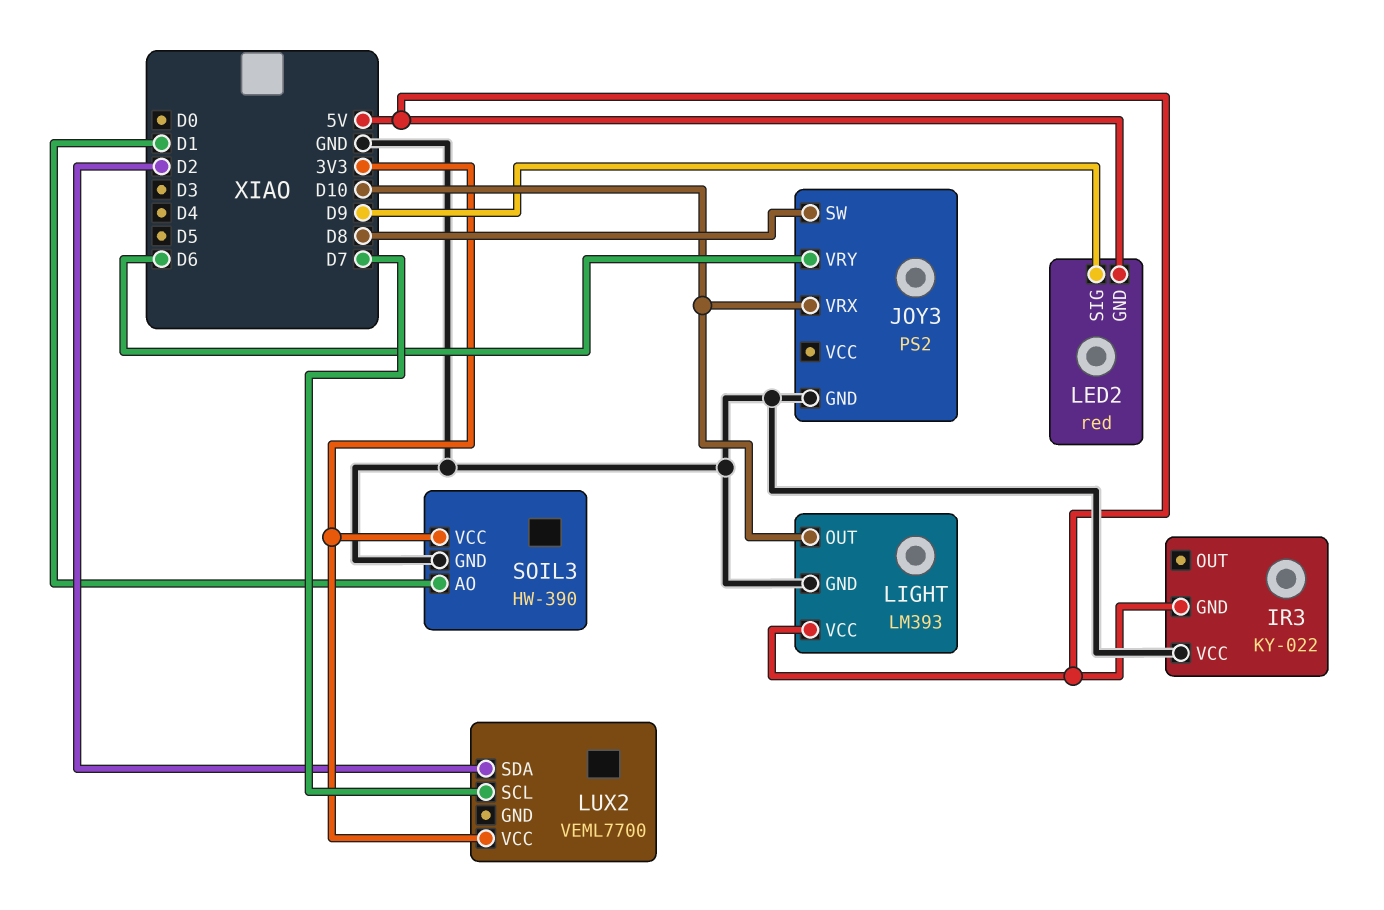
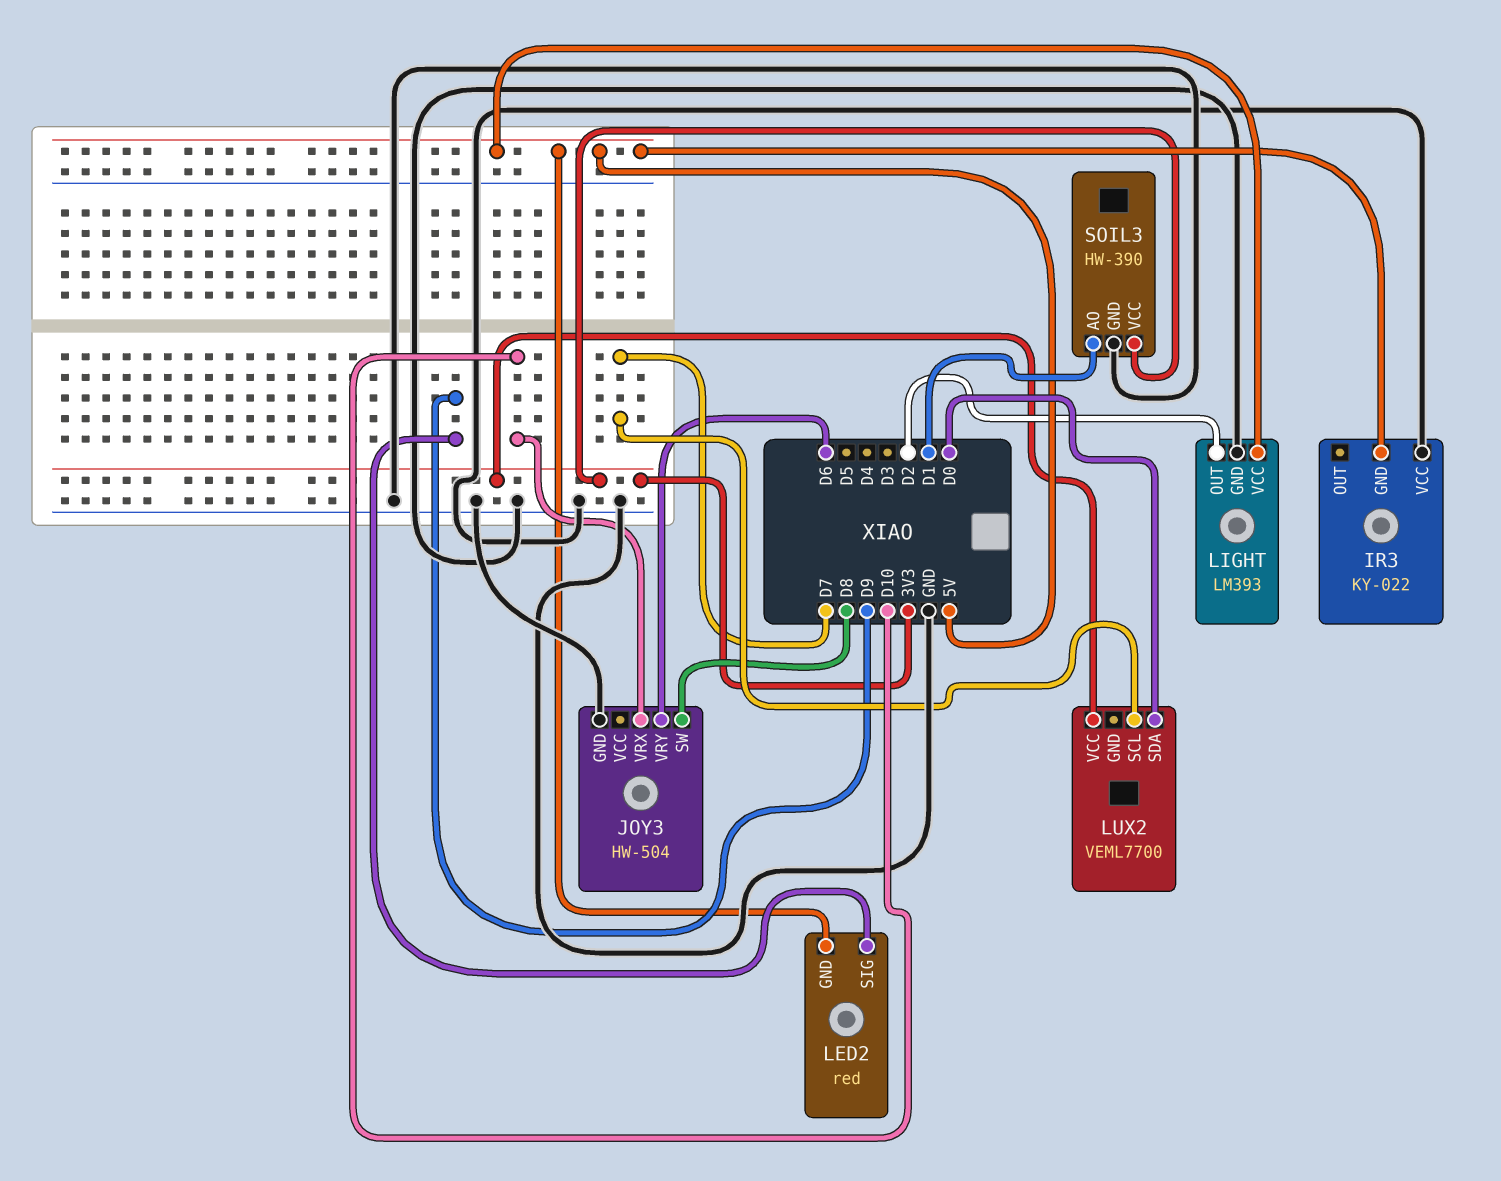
JOY3: PS2 -> HW-504
LIGHT pin OUT: D10 -> D2
LUX2 pin SDA: D2 -> D0

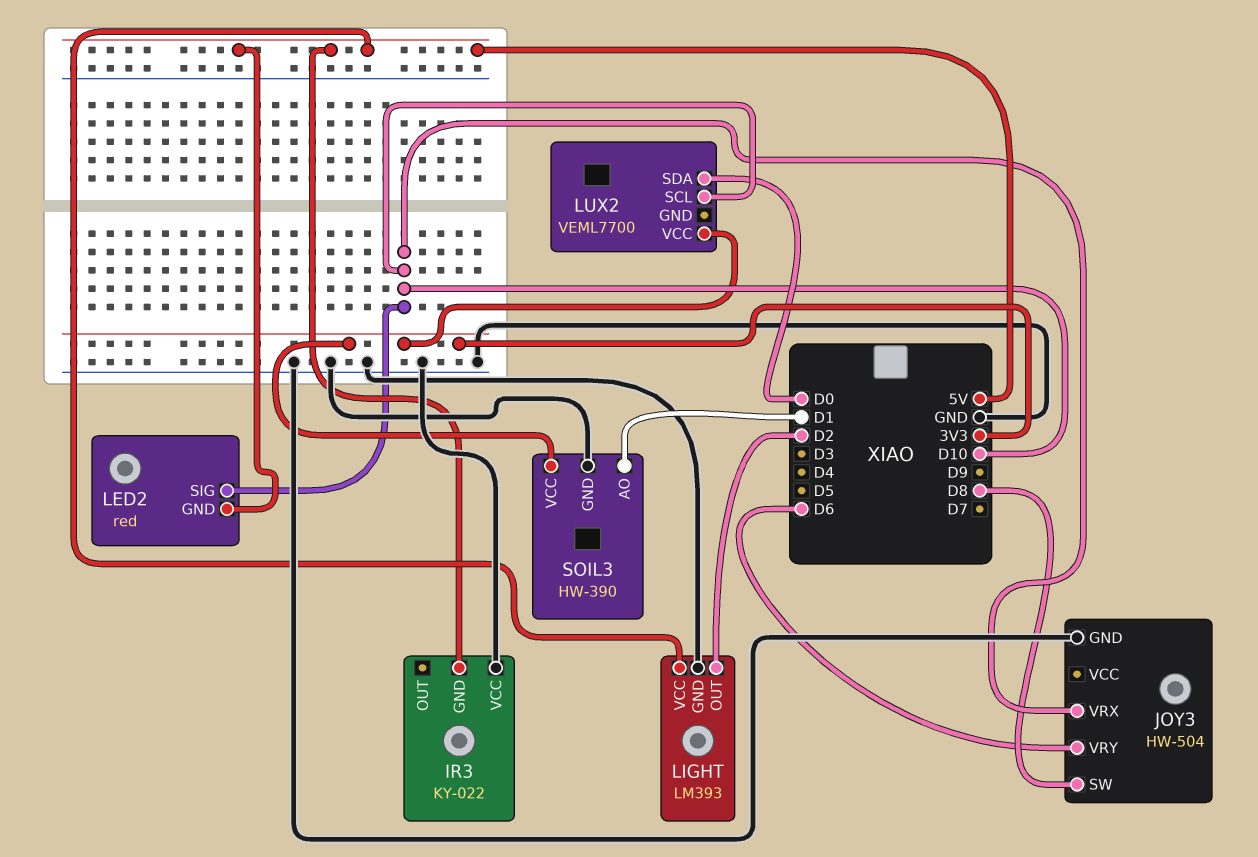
LED2 pin SIG: D9 -> D10
LUX2 pin SCL: D7 -> D10

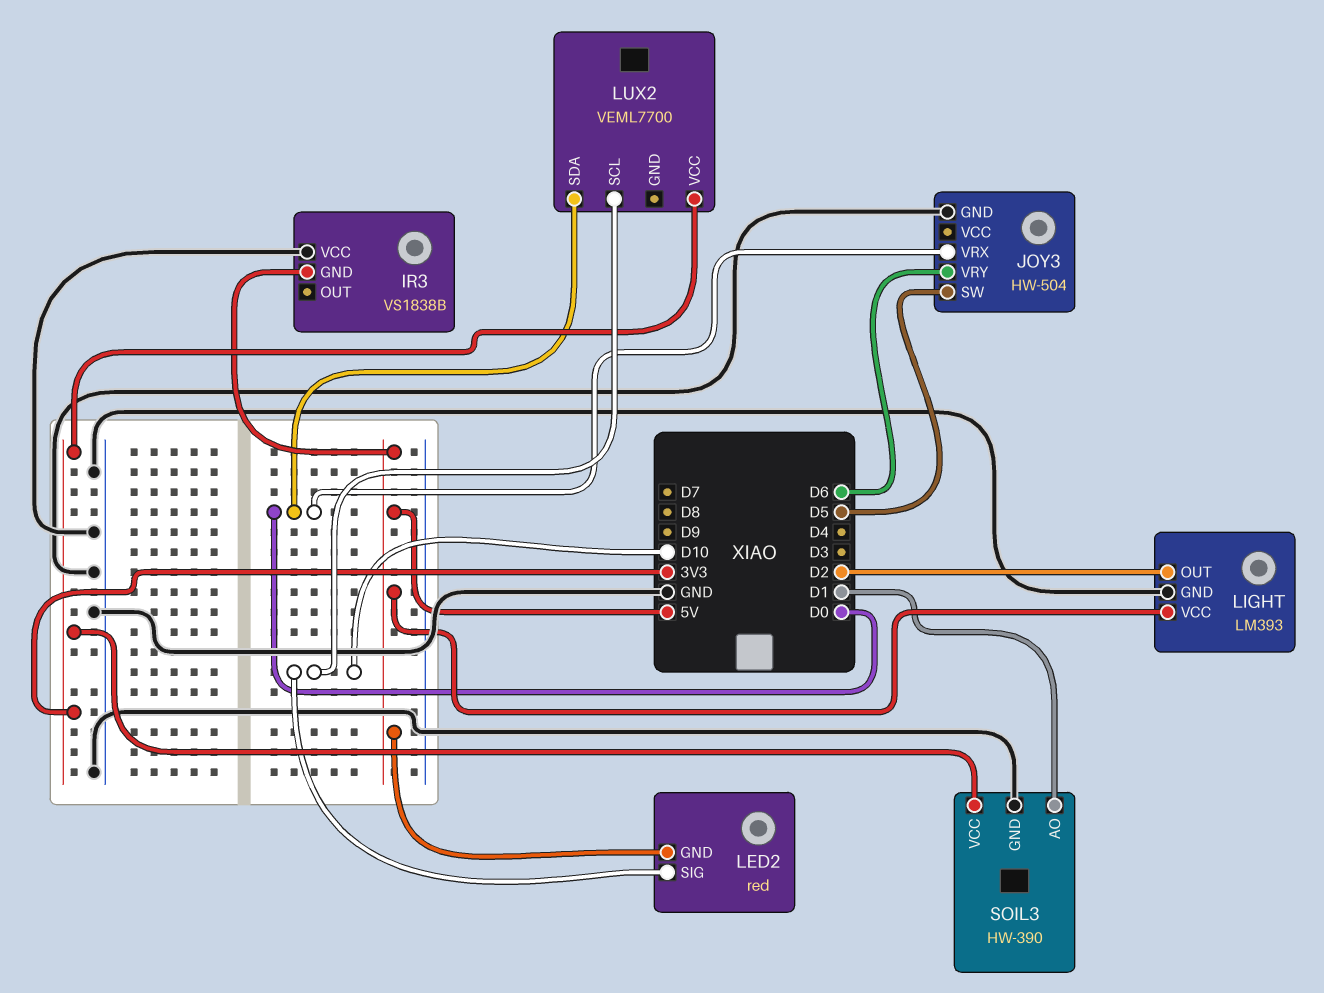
IR3: KY-022 -> VS1838B
JOY3 pin SW: D8 -> D5
JOY3 pin VRX: D10 -> D0

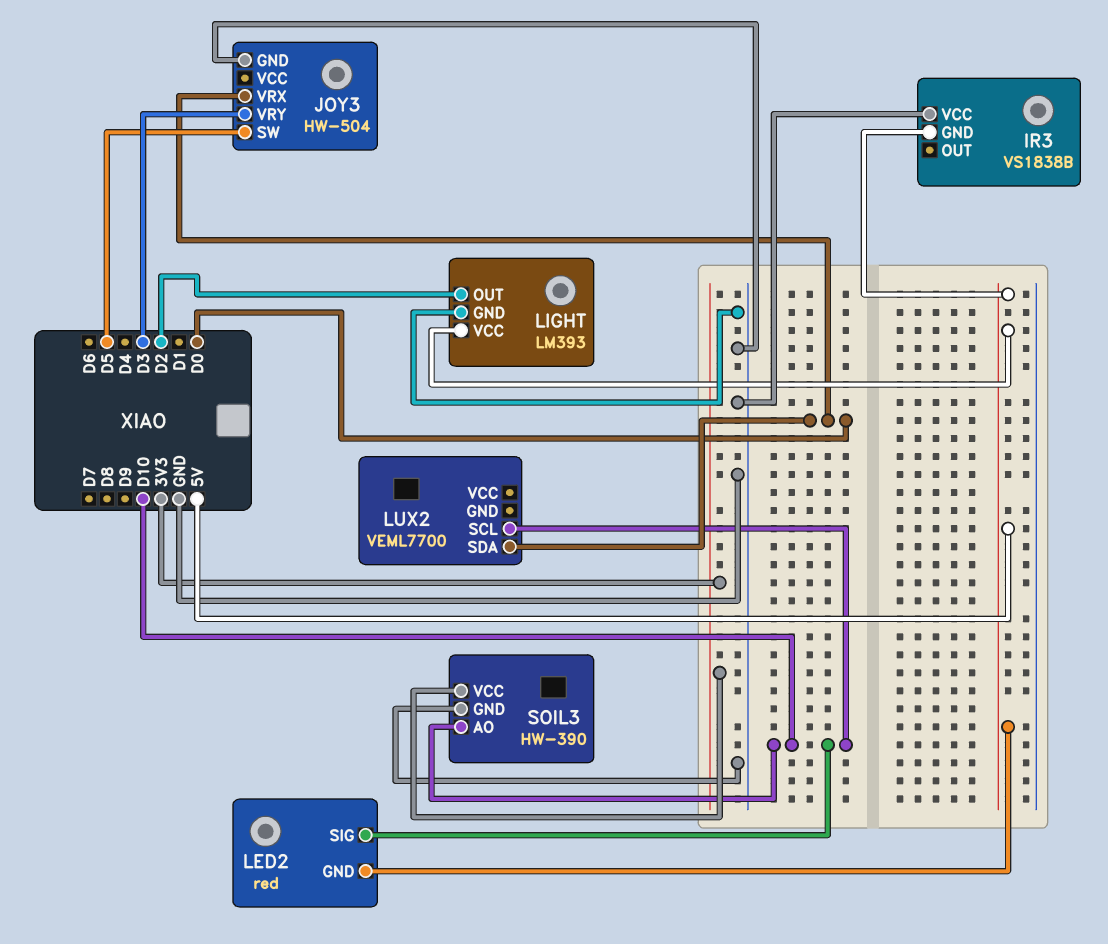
JOY3 pin VRY: D6 -> D3
LUX2 pin VCC: 3V3 -> none
SOIL3 pin AO: D1 -> D10

